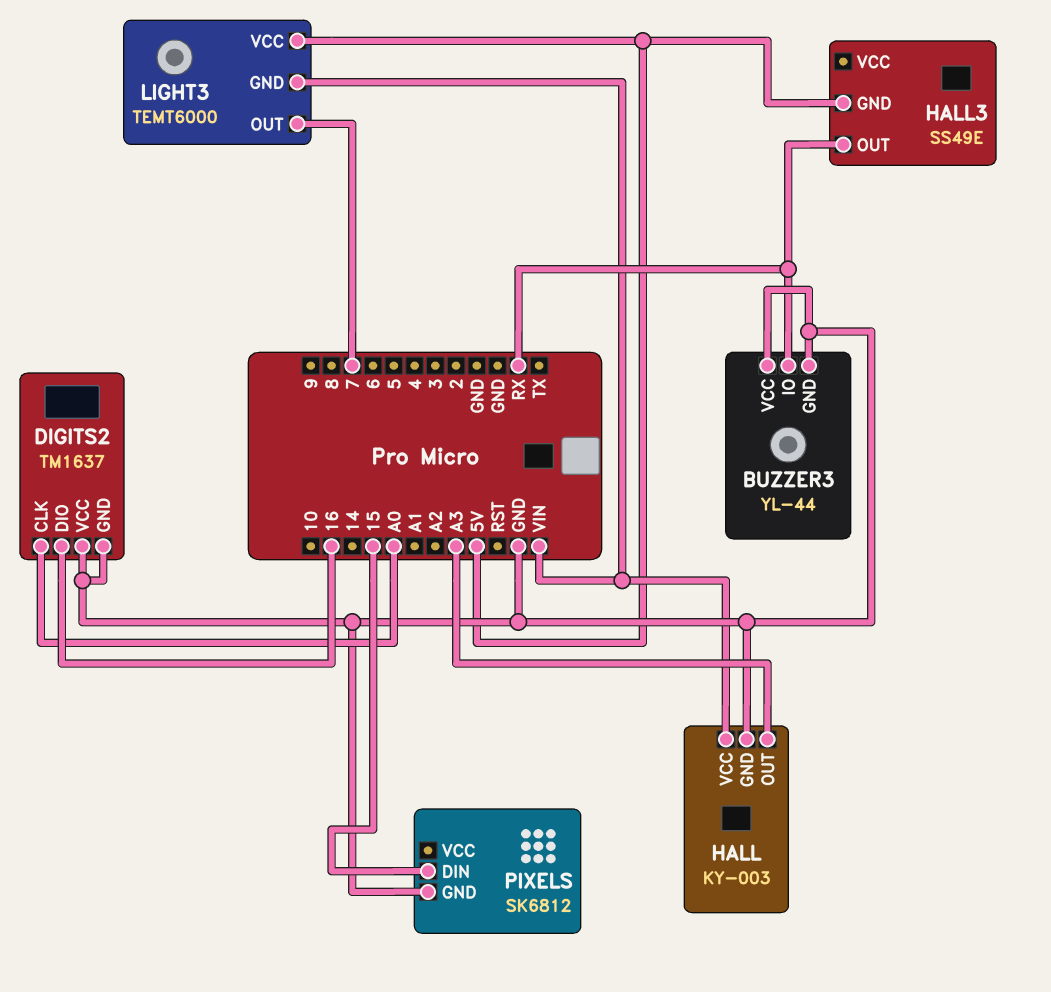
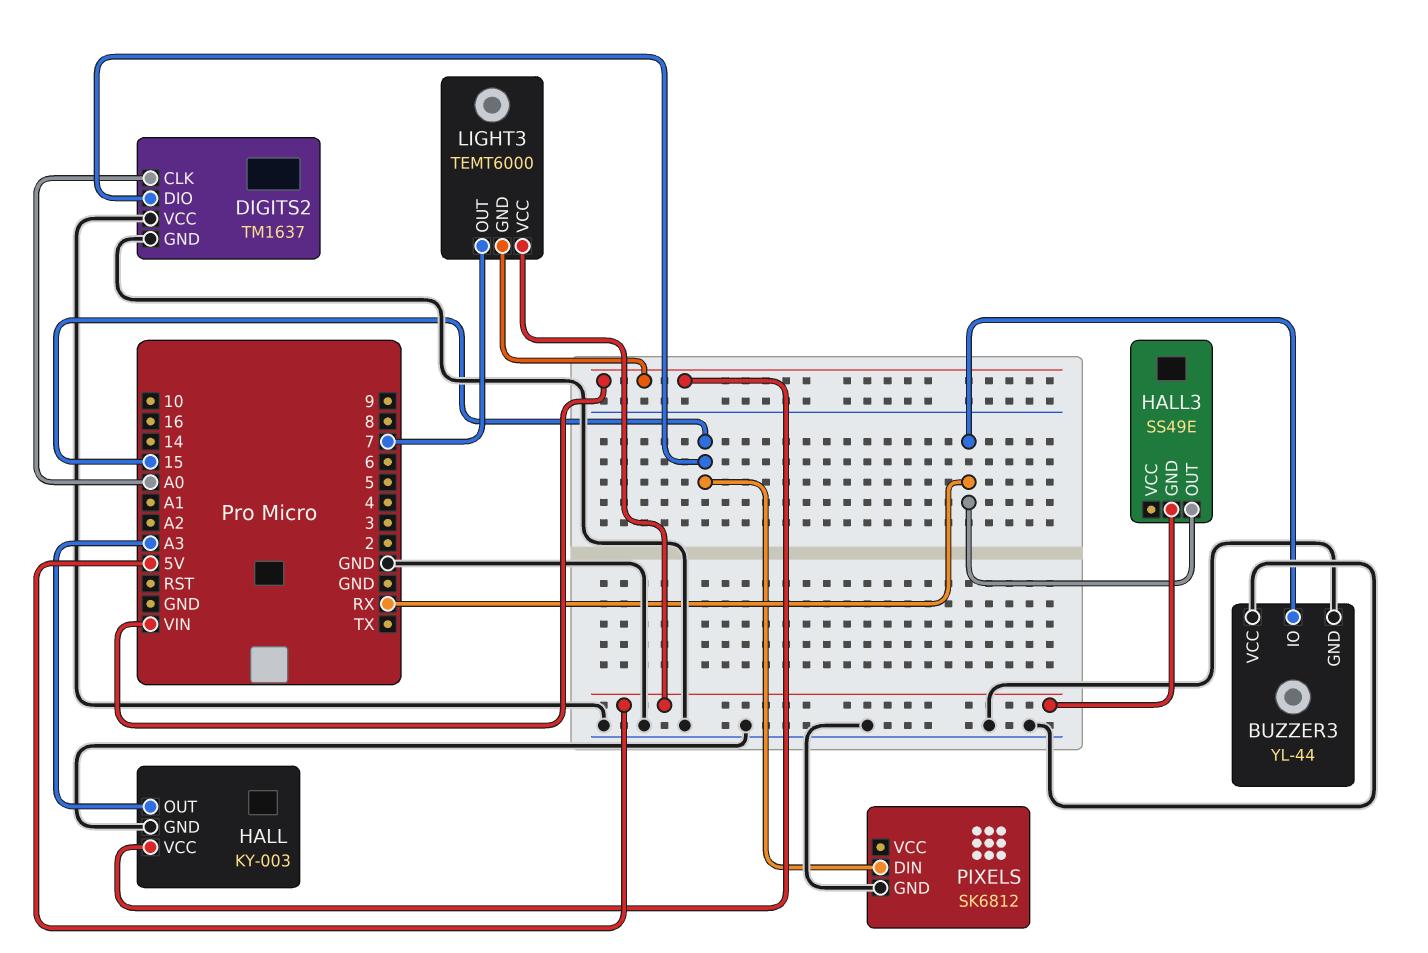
DIGITS2 pin DIO: 16 -> 15

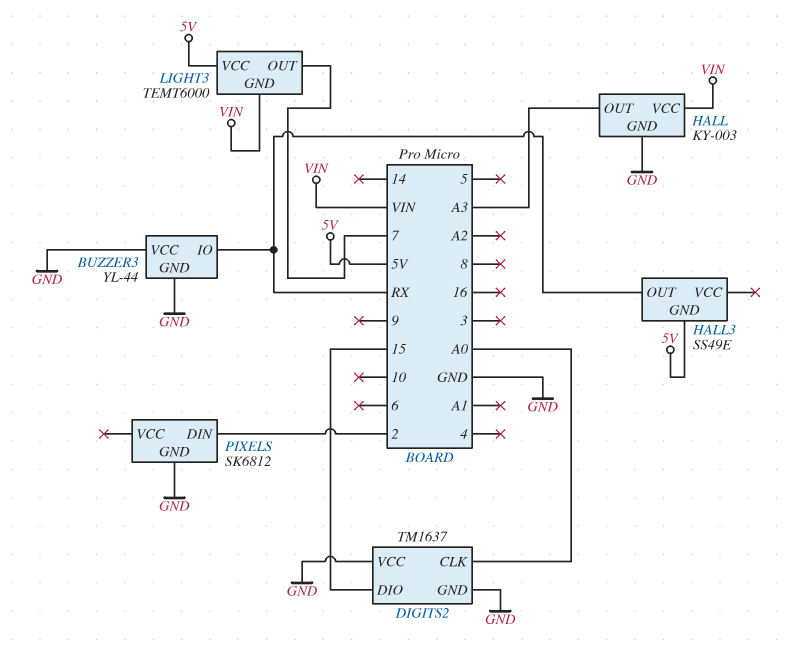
PIXELS pin DIN: 15 -> 2

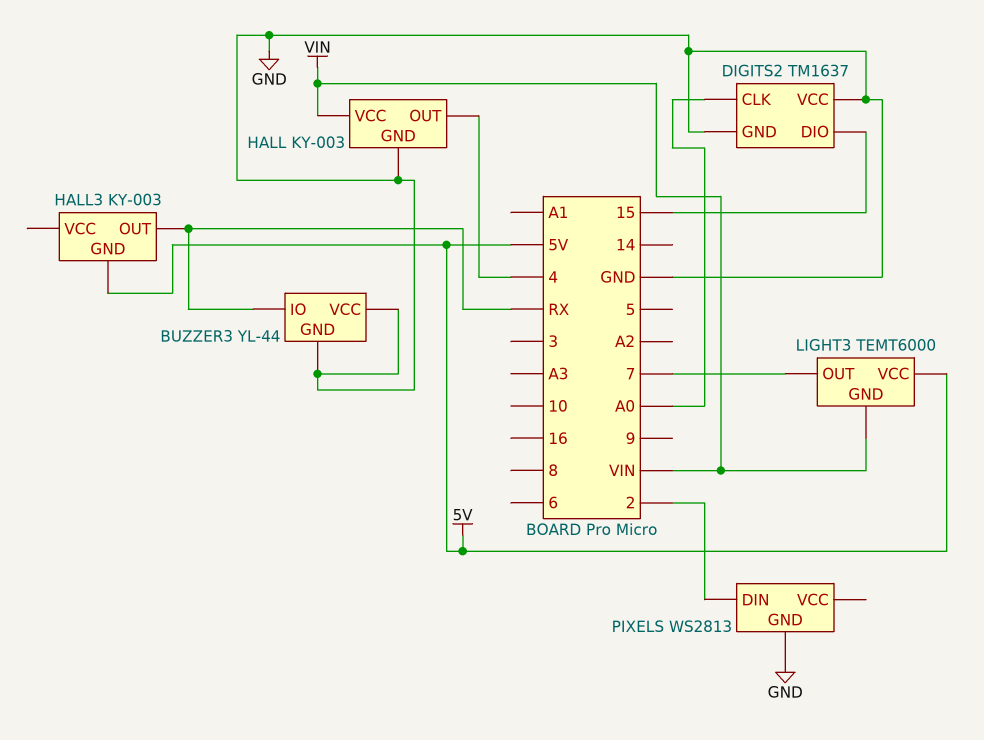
HALL pin OUT: A3 -> 4
HALL3: SS49E -> KY-003
PIXELS: SK6812 -> WS2813

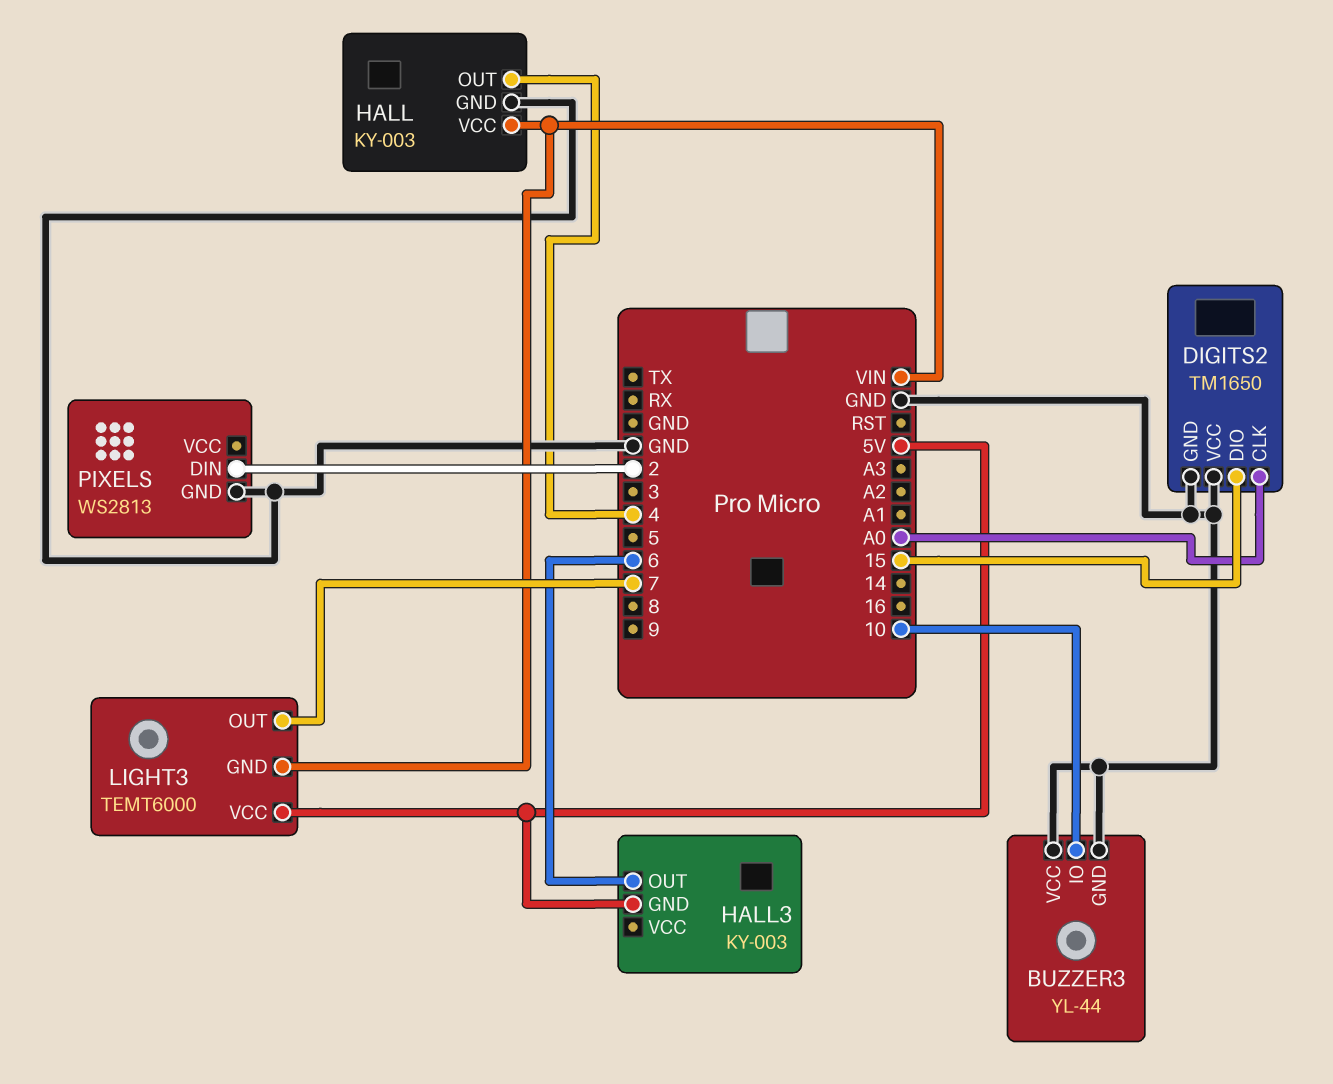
BUZZER3 pin IO: RX -> 10
DIGITS2: TM1637 -> TM1650
HALL3 pin OUT: RX -> 6

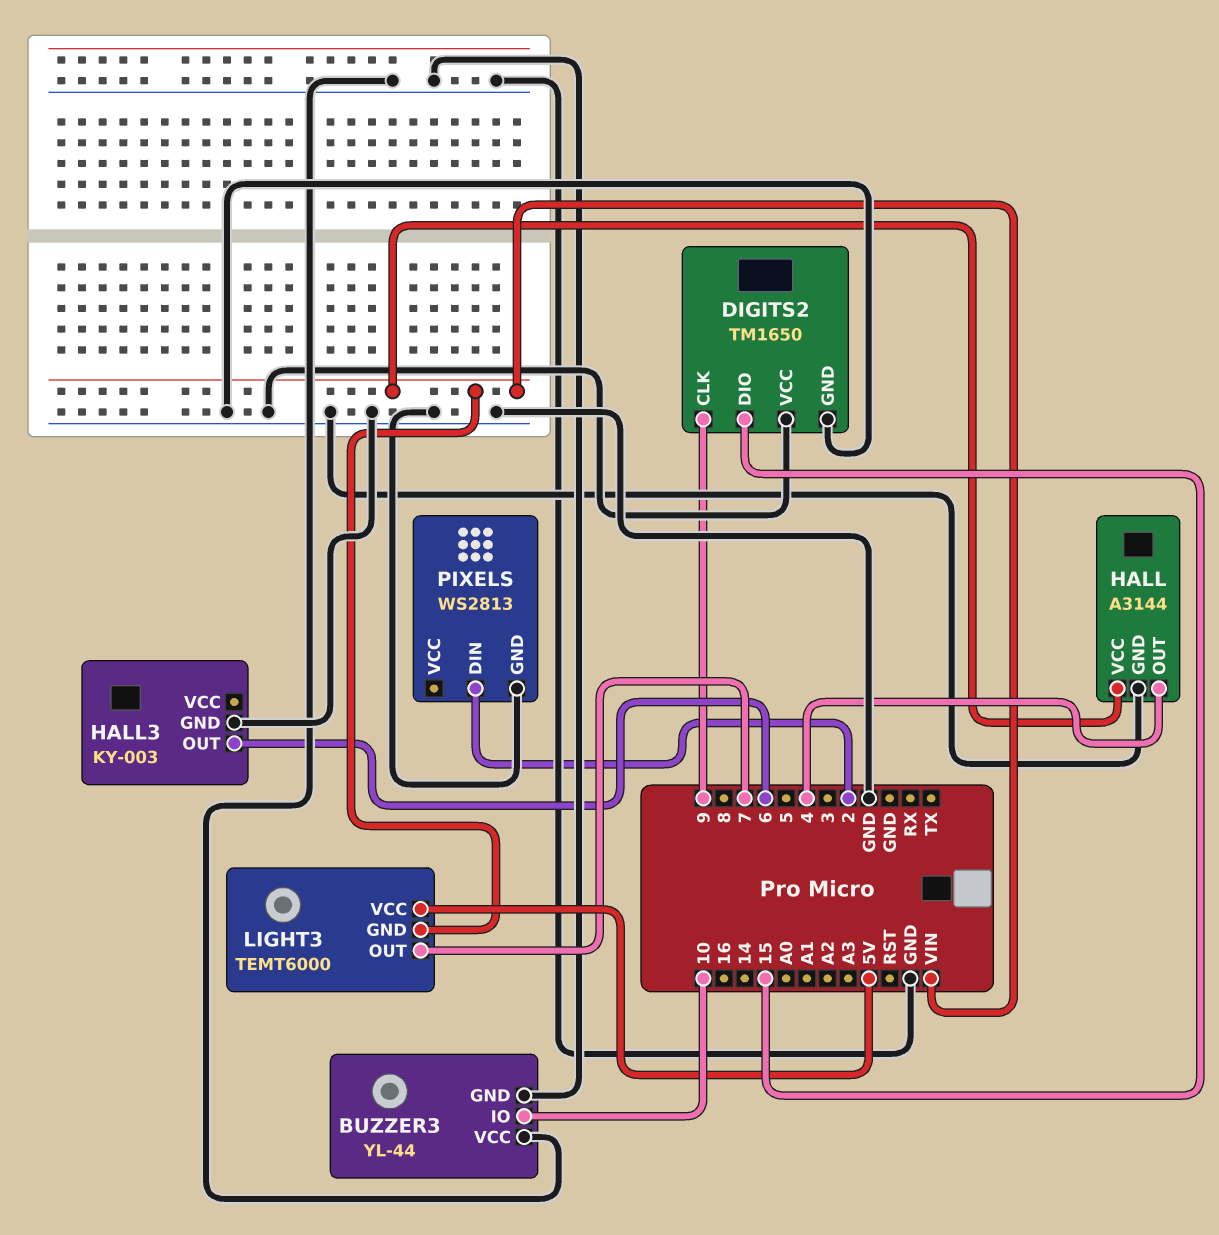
DIGITS2 pin CLK: A0 -> 9
HALL: KY-003 -> A3144
HALL3 pin GND: 5V -> GND

